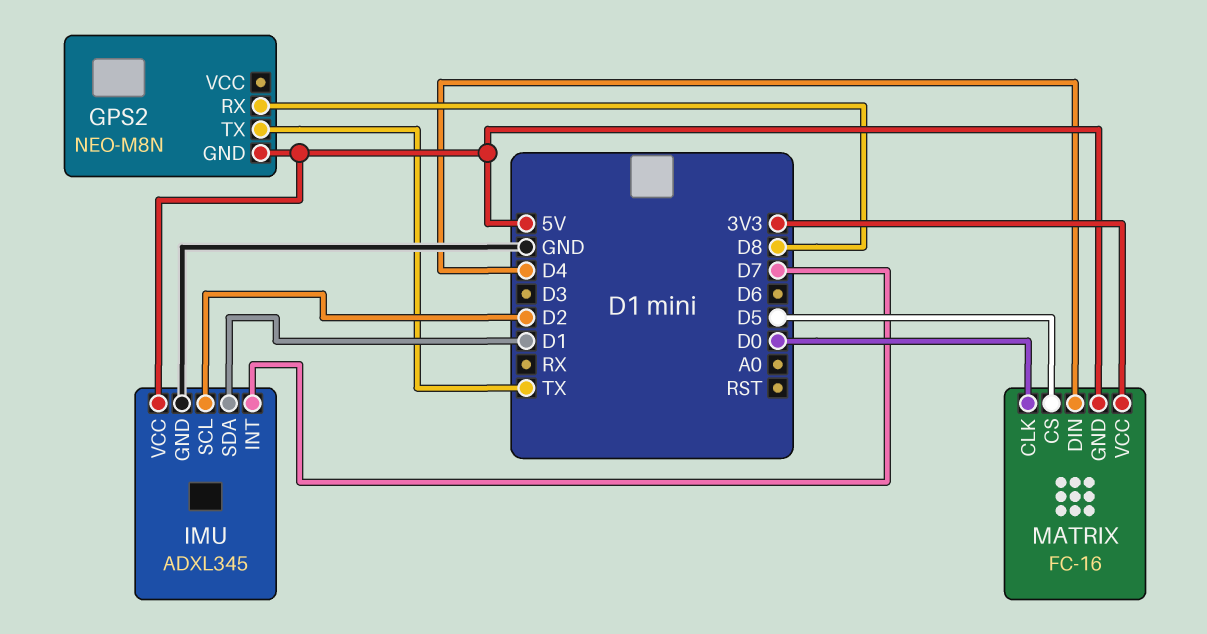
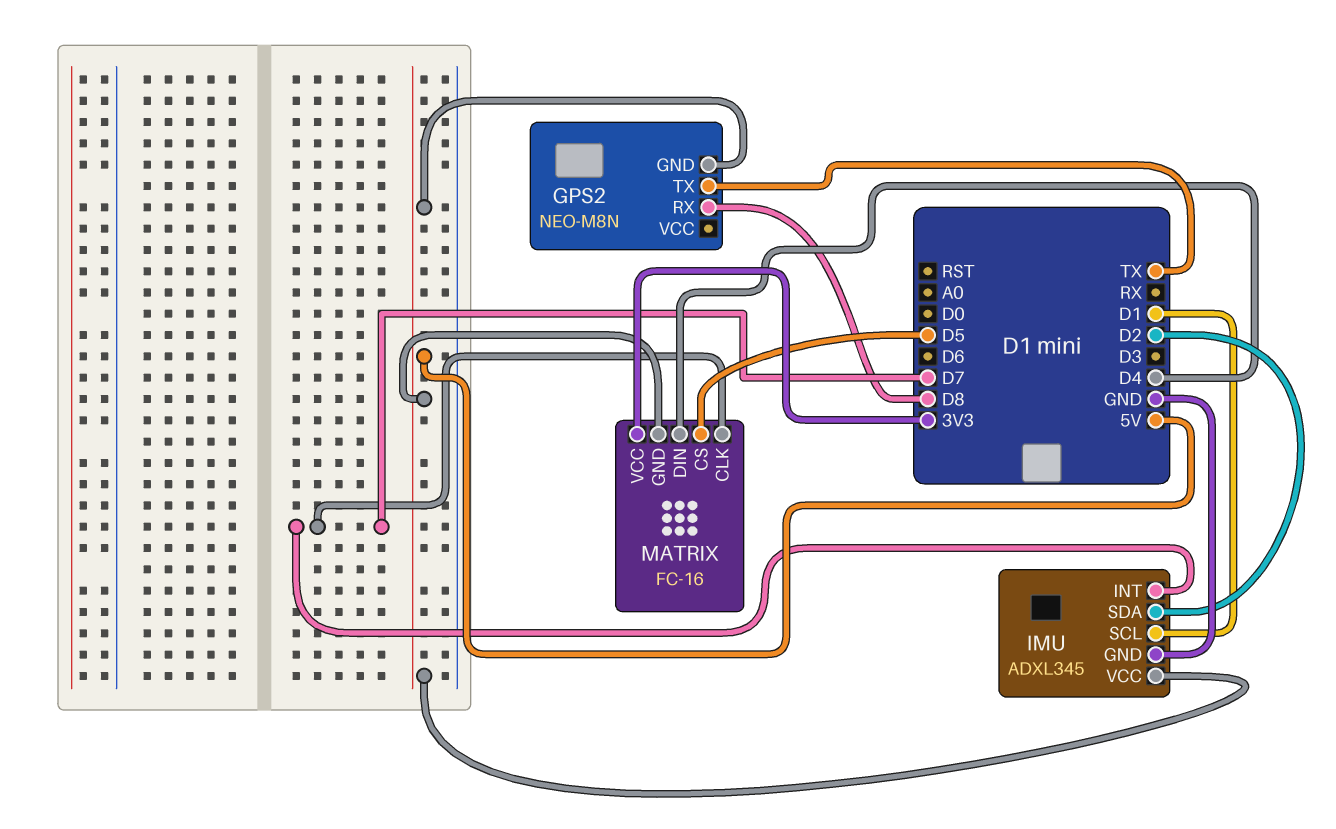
IMU pin SCL: D2 -> D1
IMU pin SDA: D1 -> D2
MATRIX pin CLK: D0 -> D7

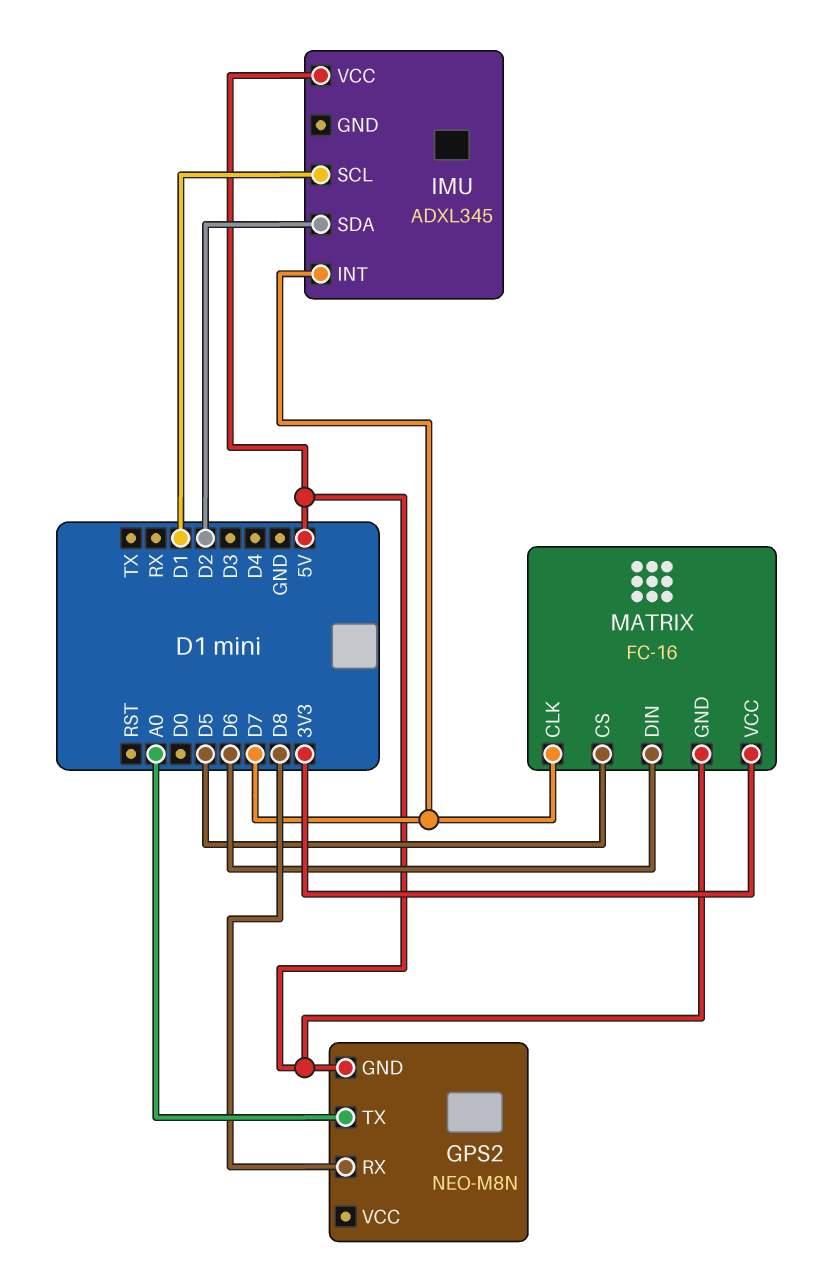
GPS2 pin TX: TX -> A0
IMU pin GND: GND -> none
MATRIX pin DIN: D4 -> D6

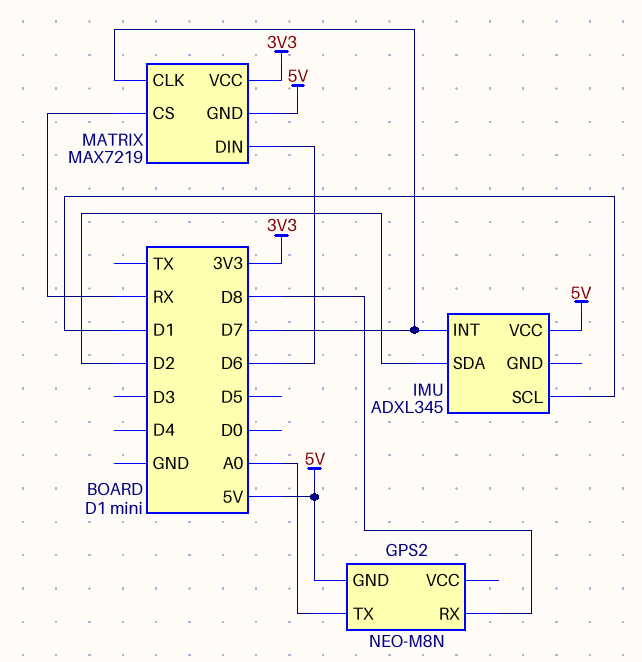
MATRIX: FC-16 -> MAX7219
MATRIX pin CS: D5 -> RX

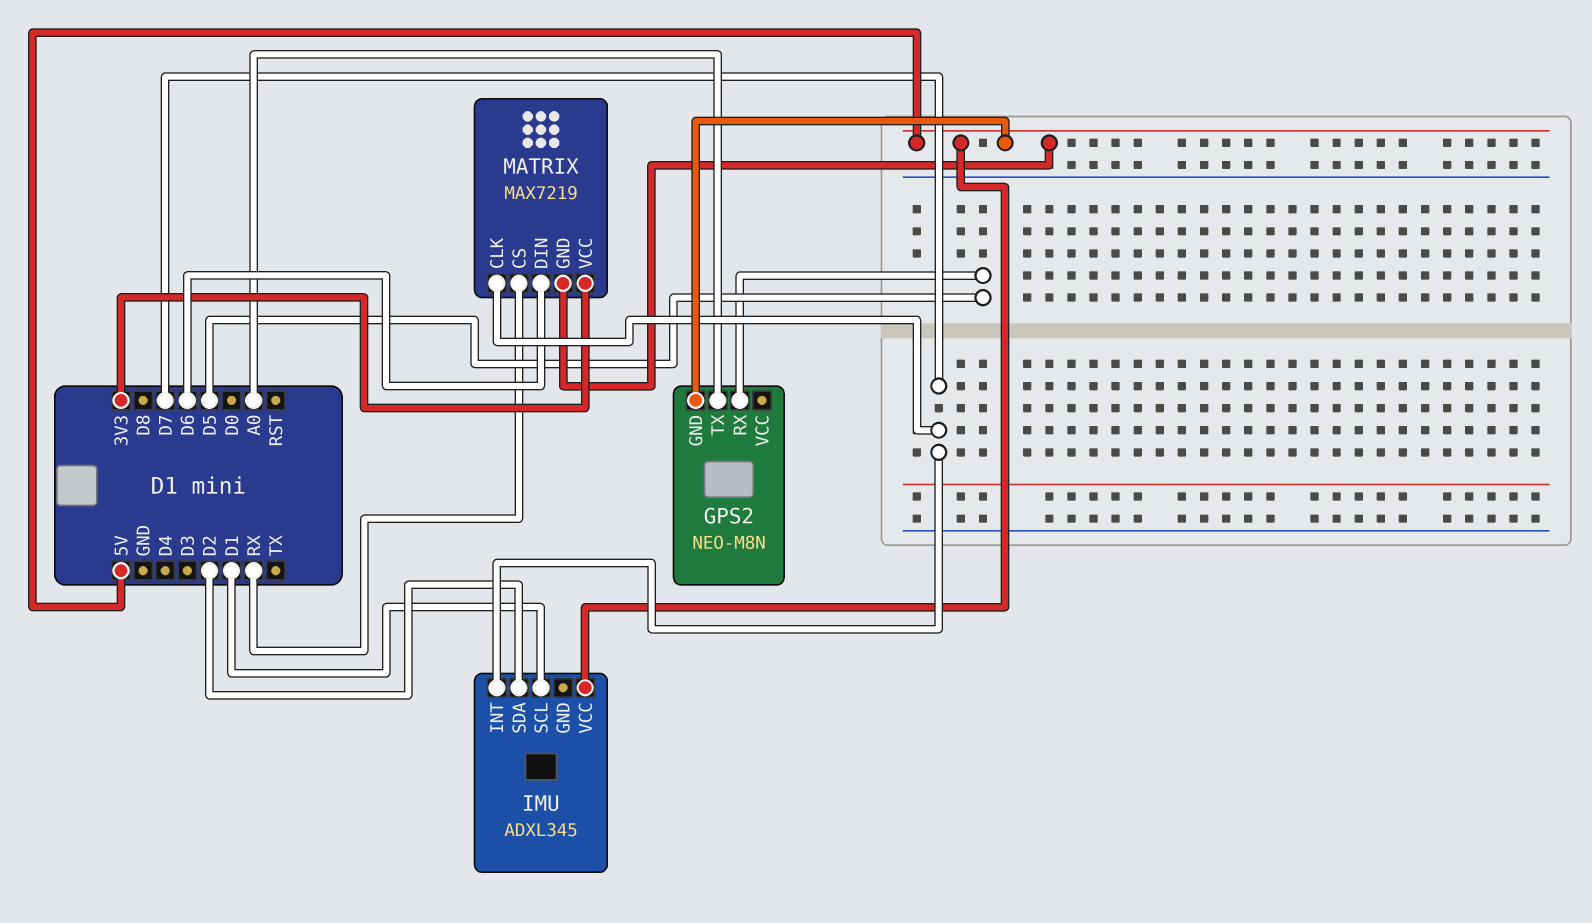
GPS2 pin RX: D8 -> D5

